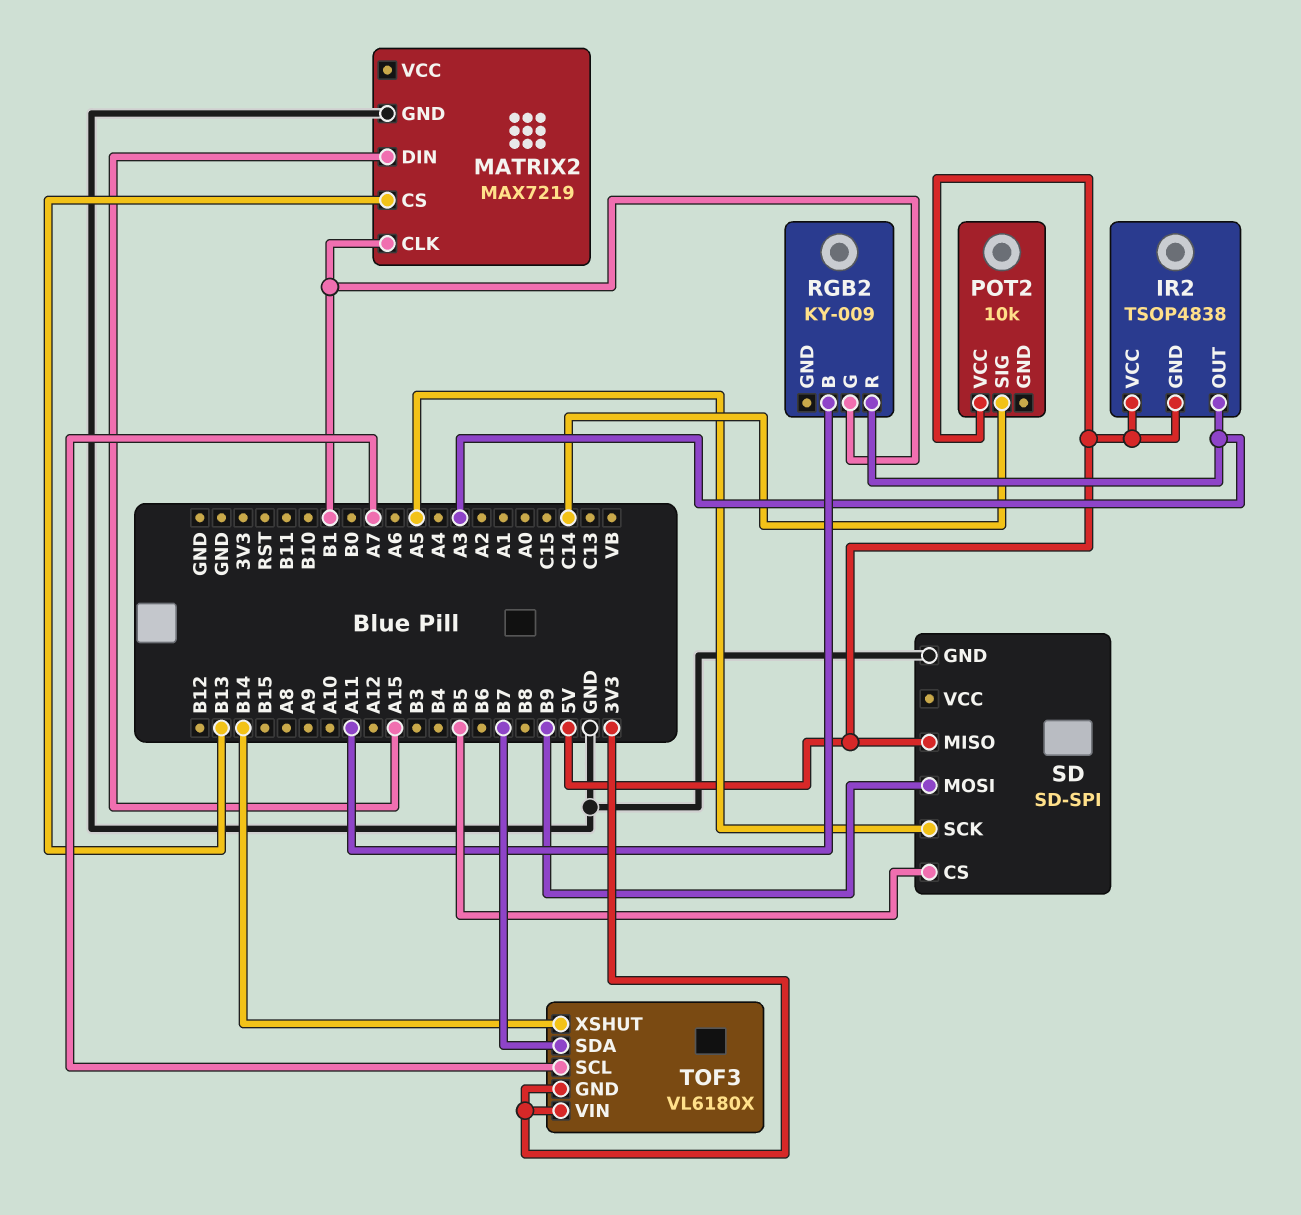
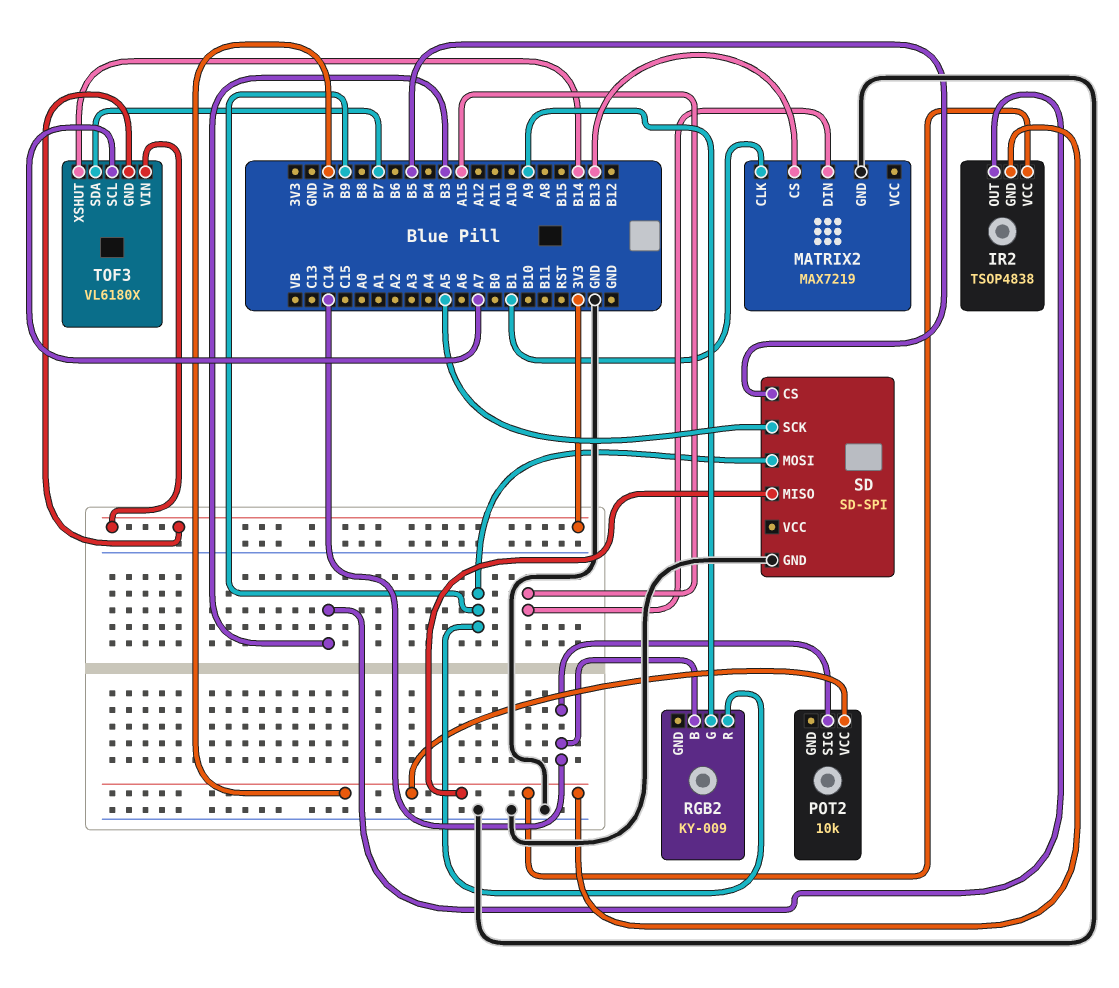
IR2 pin OUT: A3 -> B3
RGB2 pin B: A11 -> C14
RGB2 pin G: B1 -> A9
RGB2 pin R: A3 -> B9

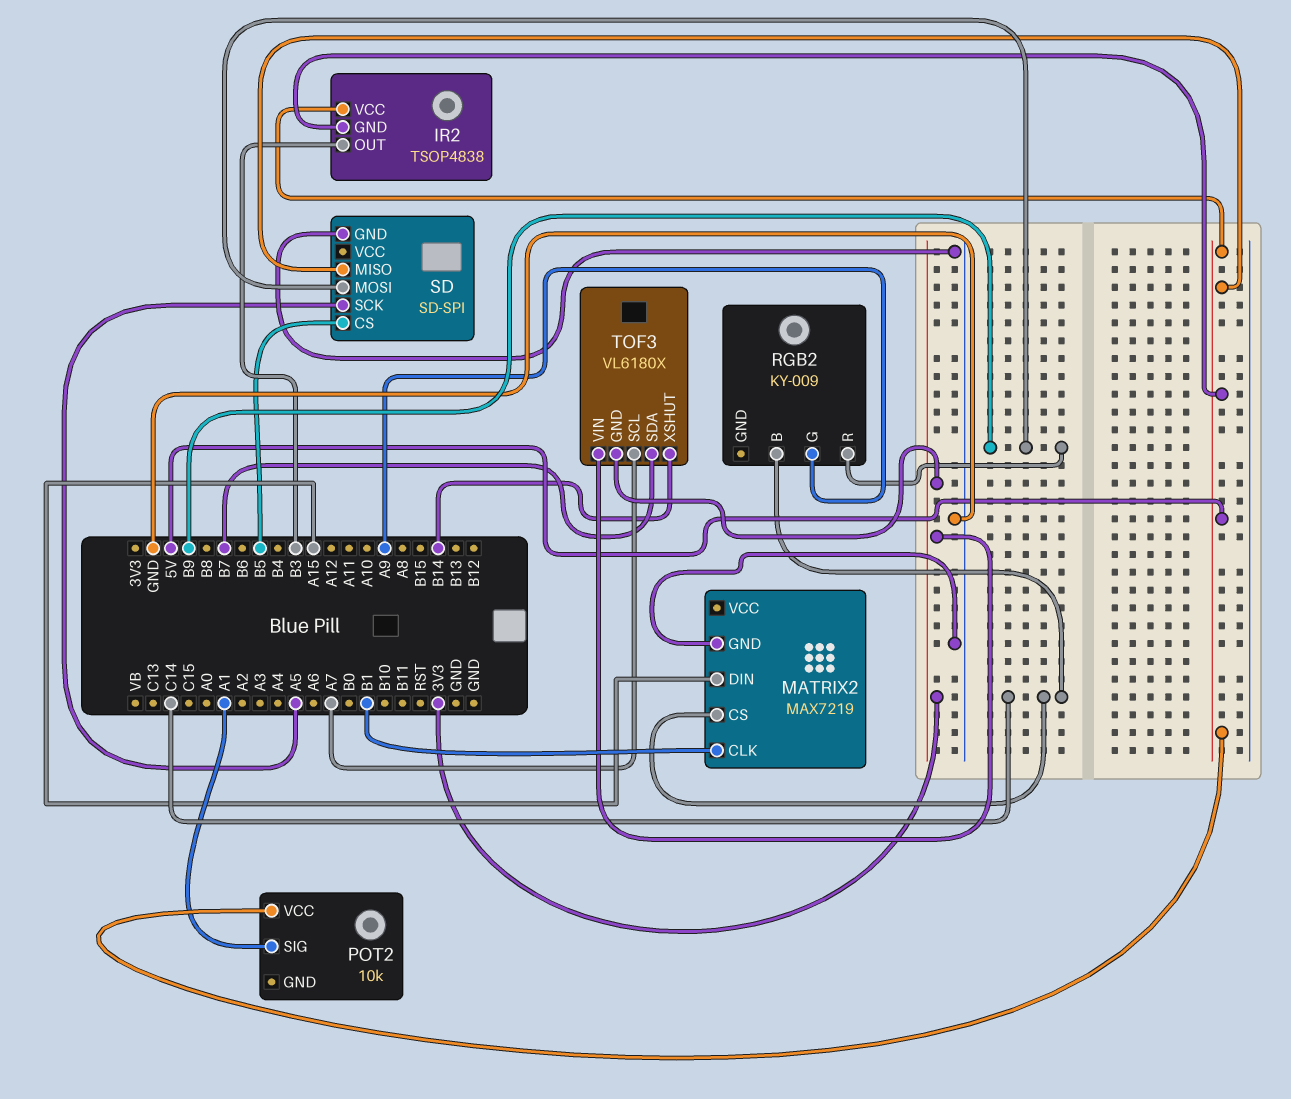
MATRIX2 pin CS: B13 -> C14
POT2 pin SIG: C14 -> A1

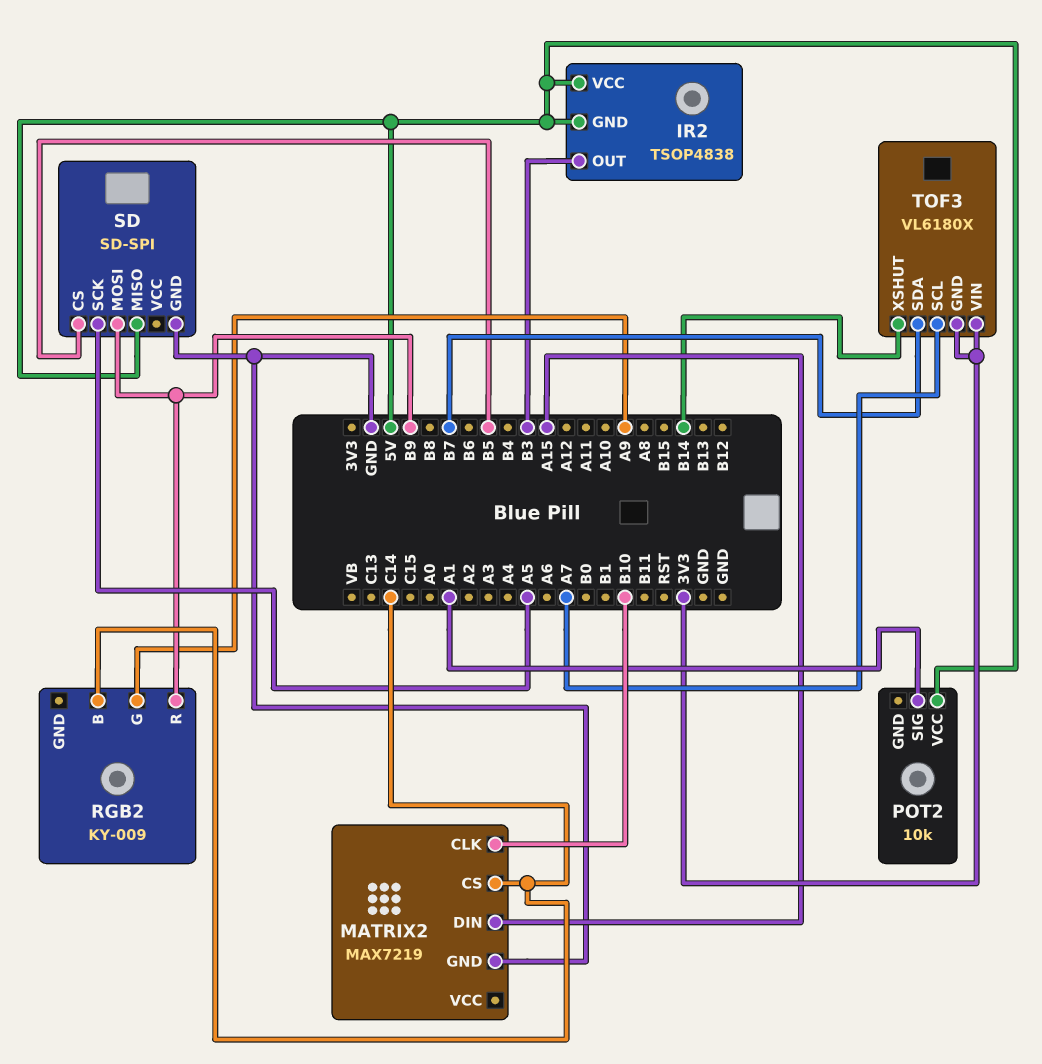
MATRIX2 pin CLK: B1 -> B10

